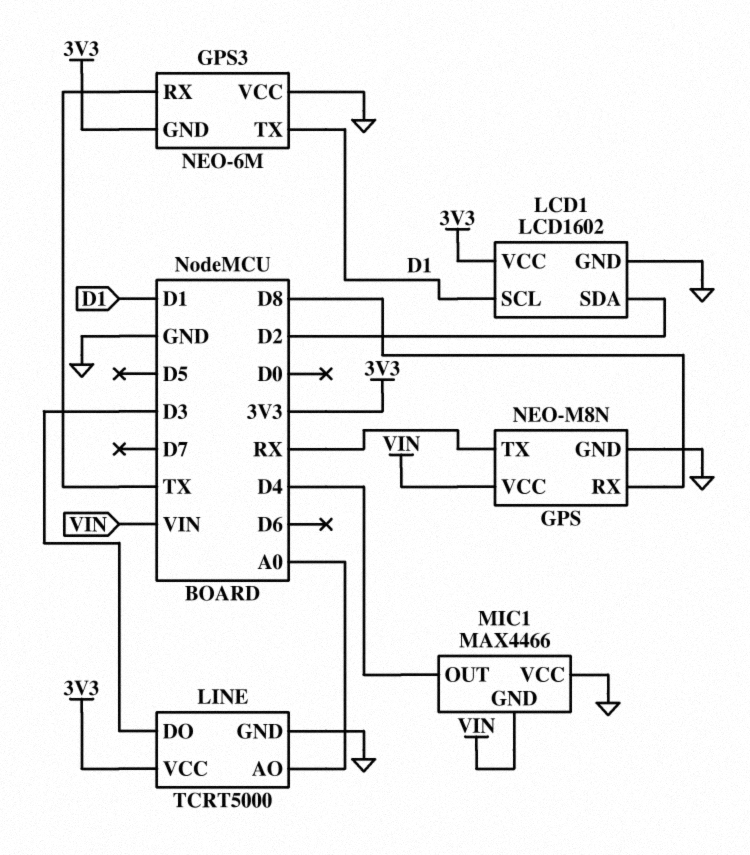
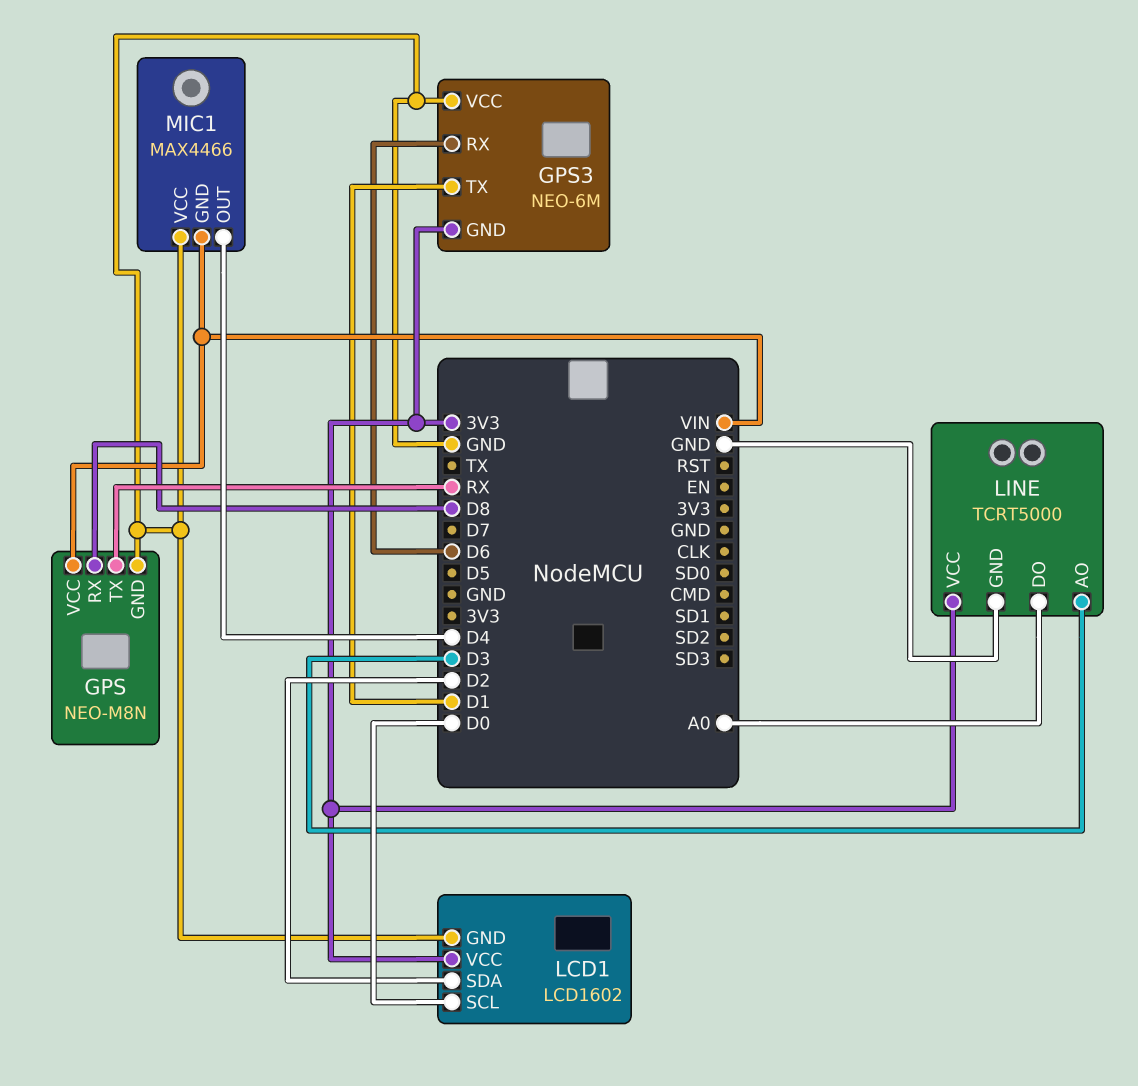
GPS3 pin RX: TX -> D6
LCD1 pin SCL: D1 -> D0
LINE pin AO: A0 -> D3
LINE pin DO: D3 -> A0

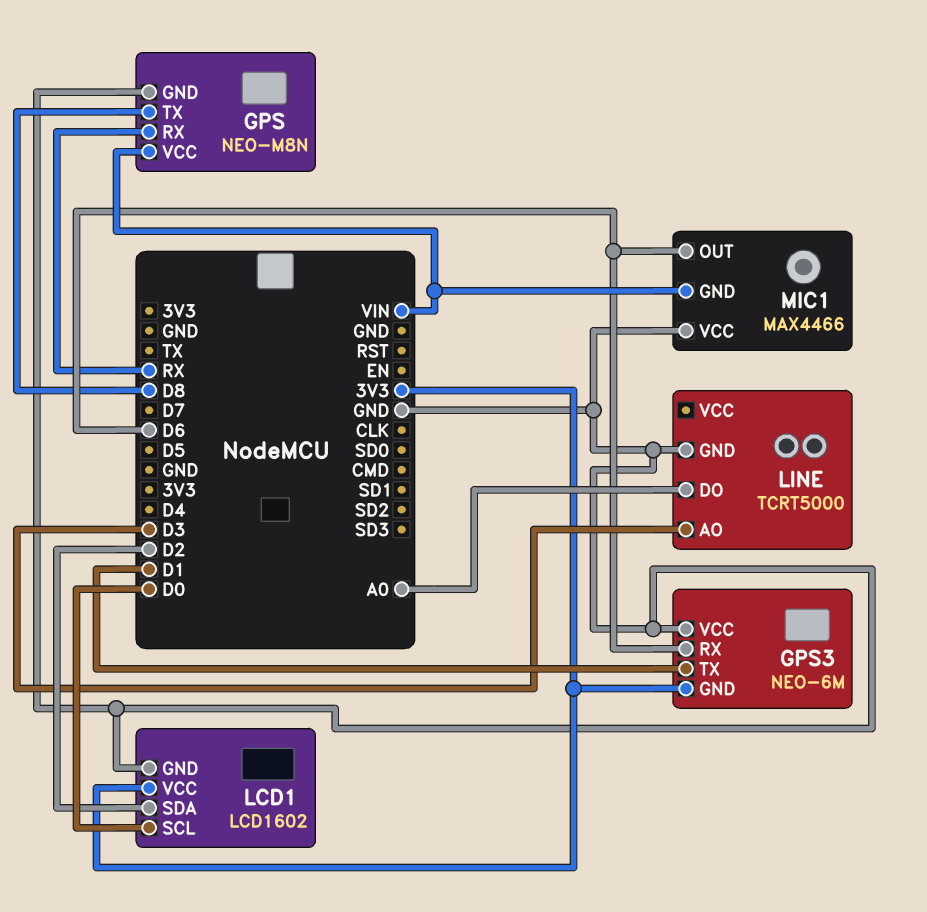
GPS pin RX: D8 -> RX
GPS pin TX: RX -> D8
LINE pin VCC: 3V3 -> none
MIC1 pin OUT: D4 -> D6

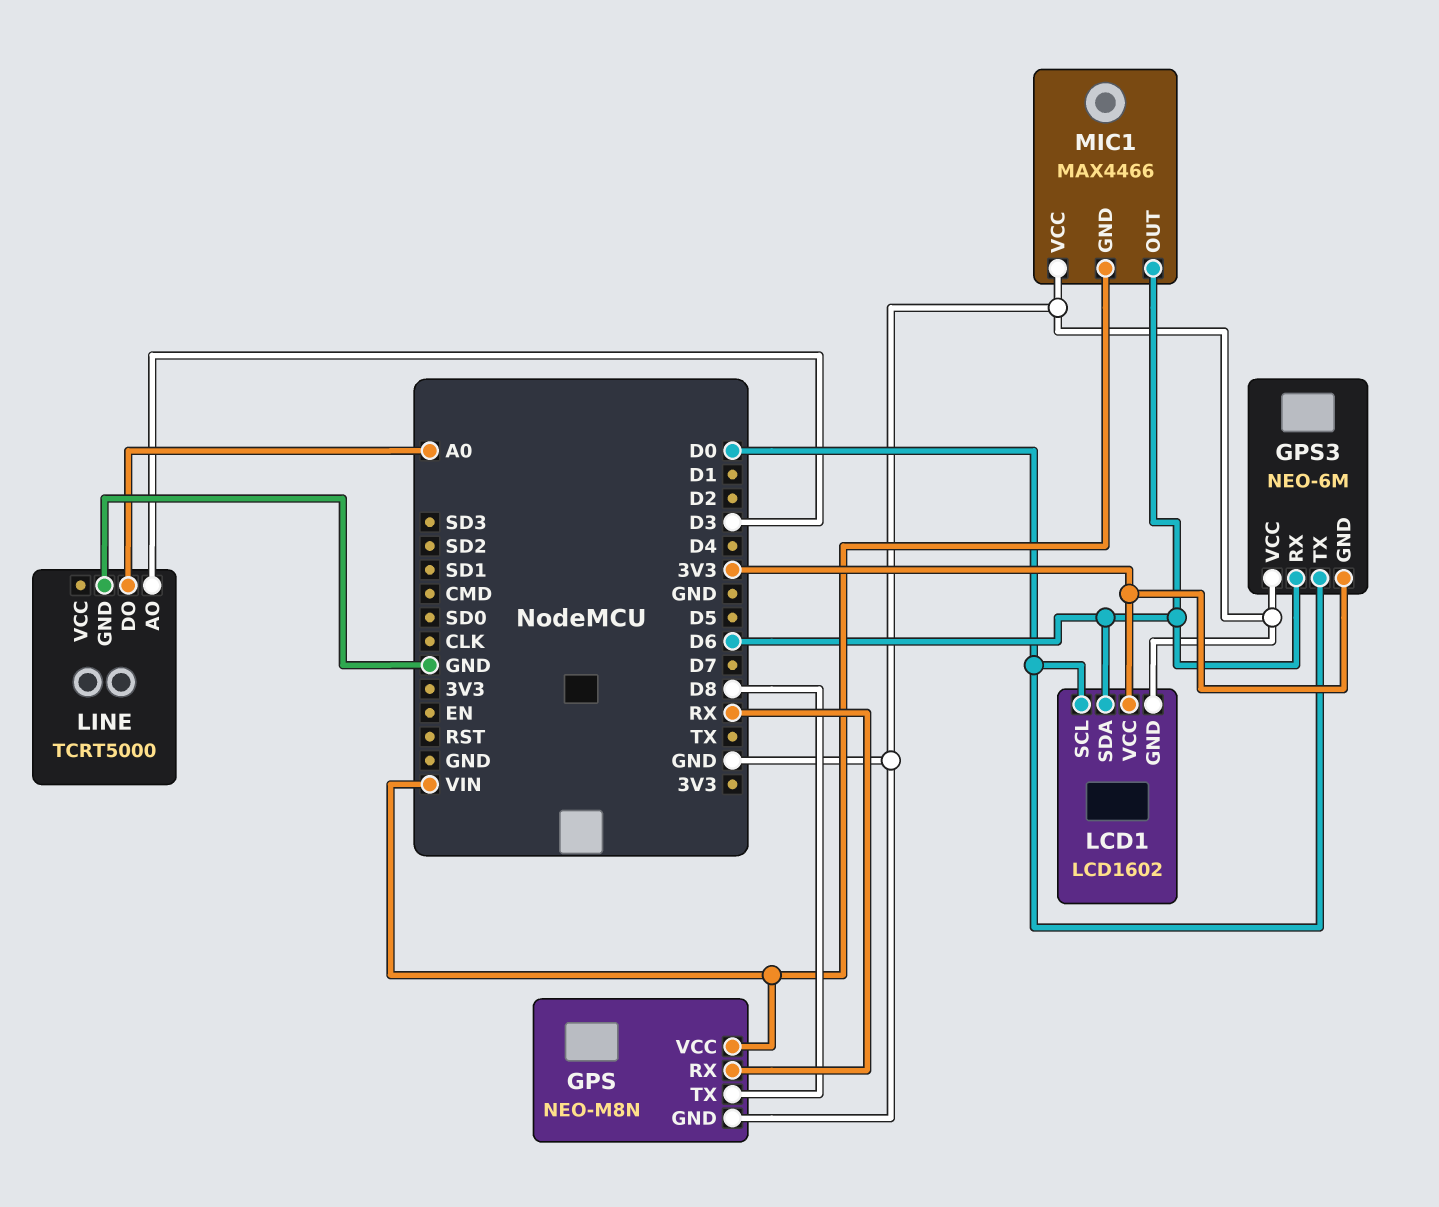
GPS3 pin TX: D1 -> D0
LCD1 pin SDA: D2 -> D6

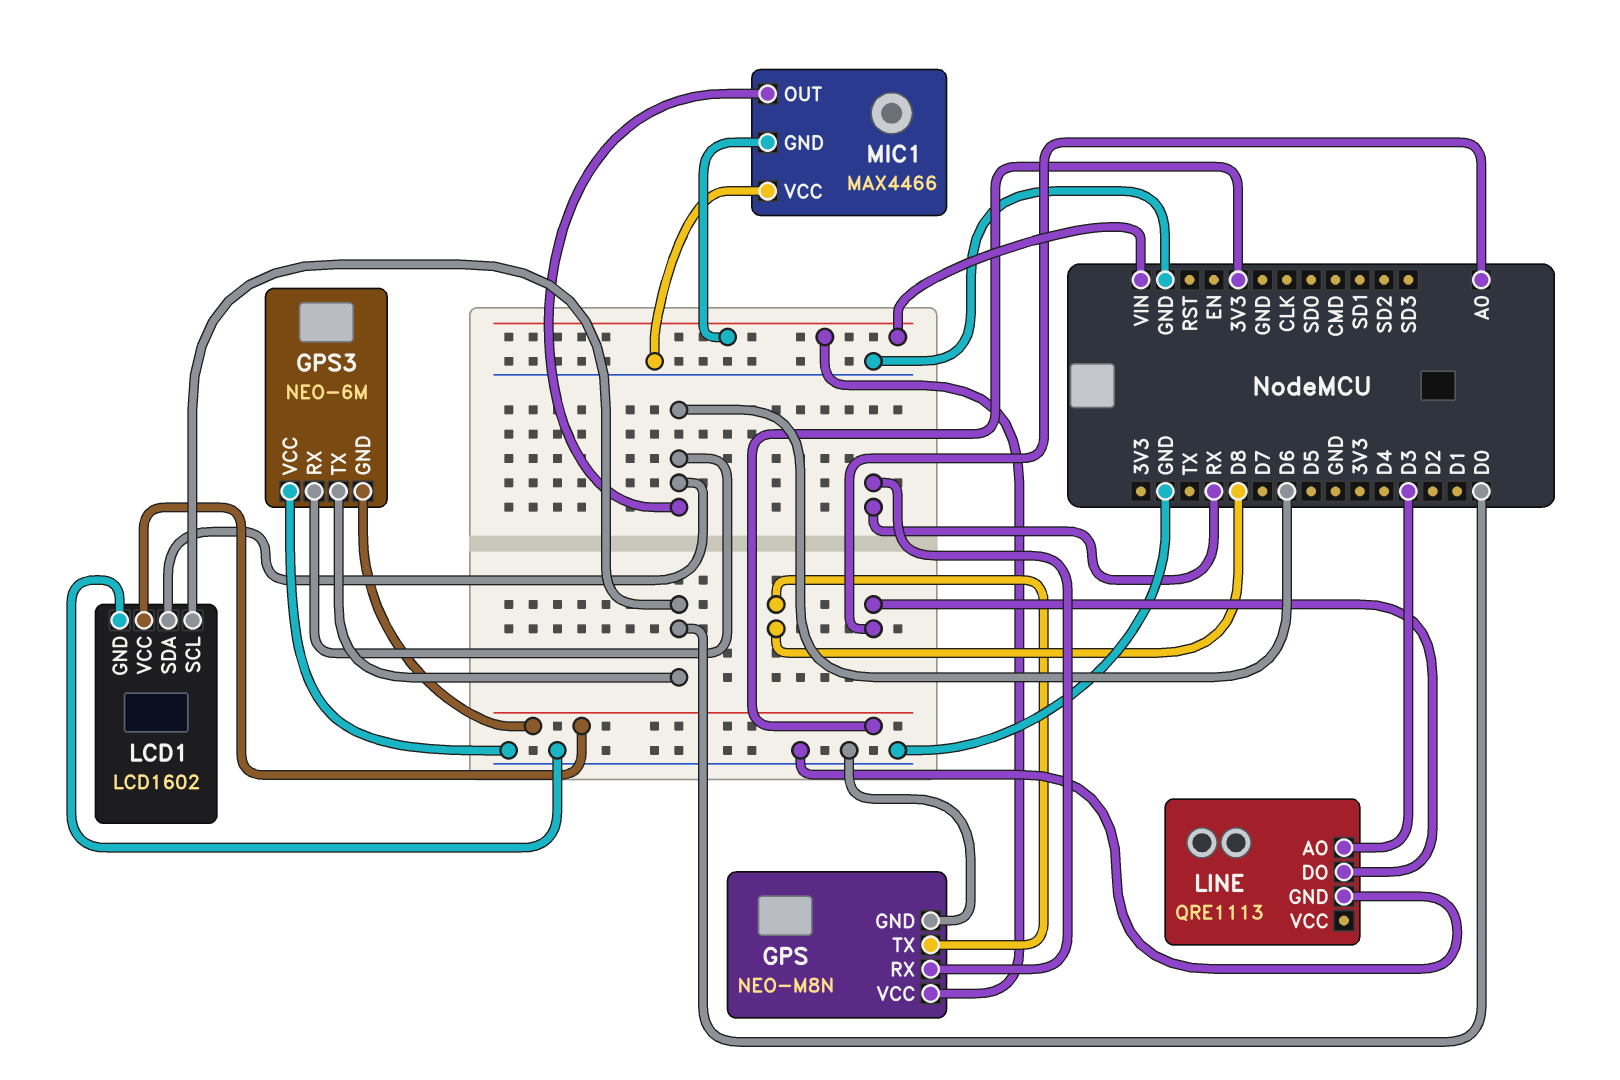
LINE: TCRT5000 -> QRE1113

